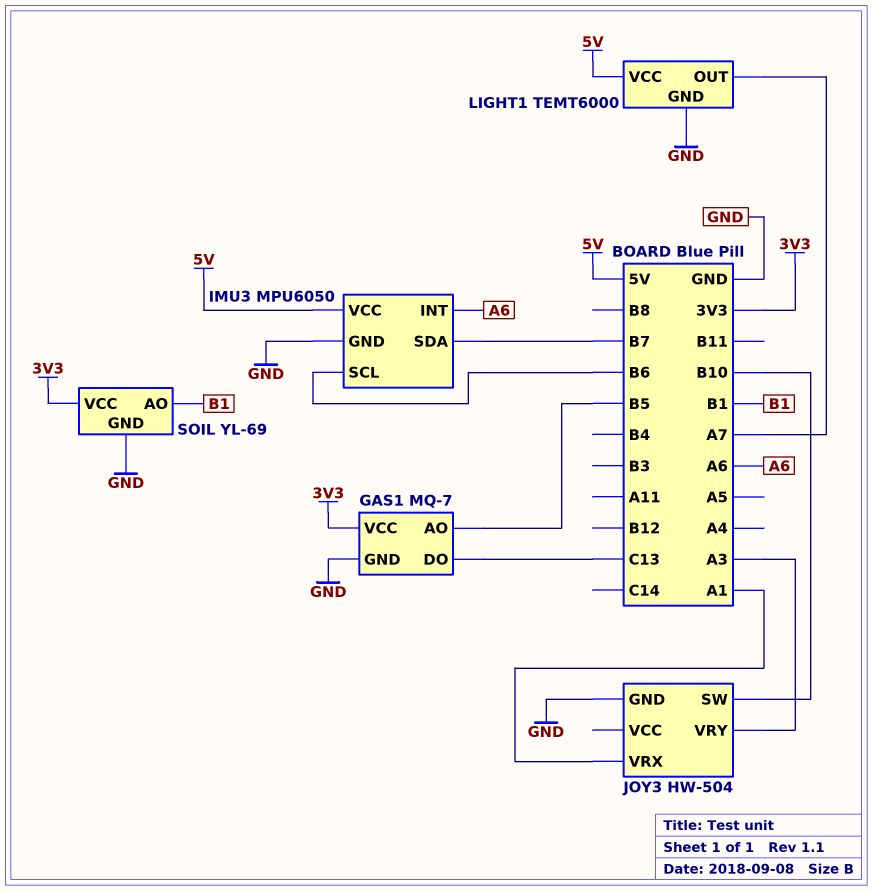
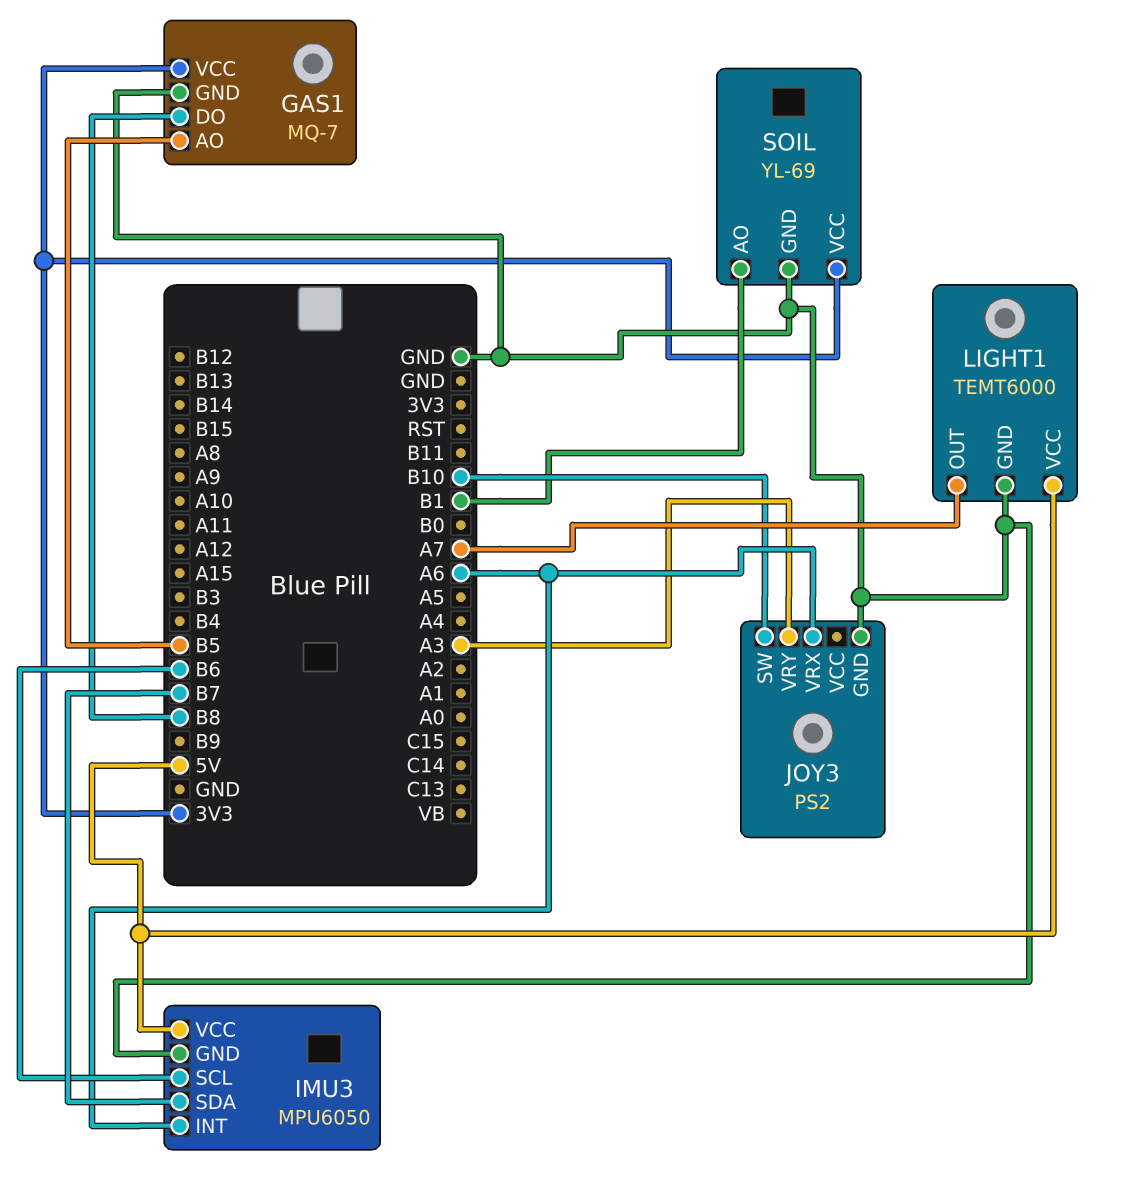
GAS1 pin DO: C13 -> B8
JOY3: HW-504 -> PS2
JOY3 pin VRX: A1 -> A6

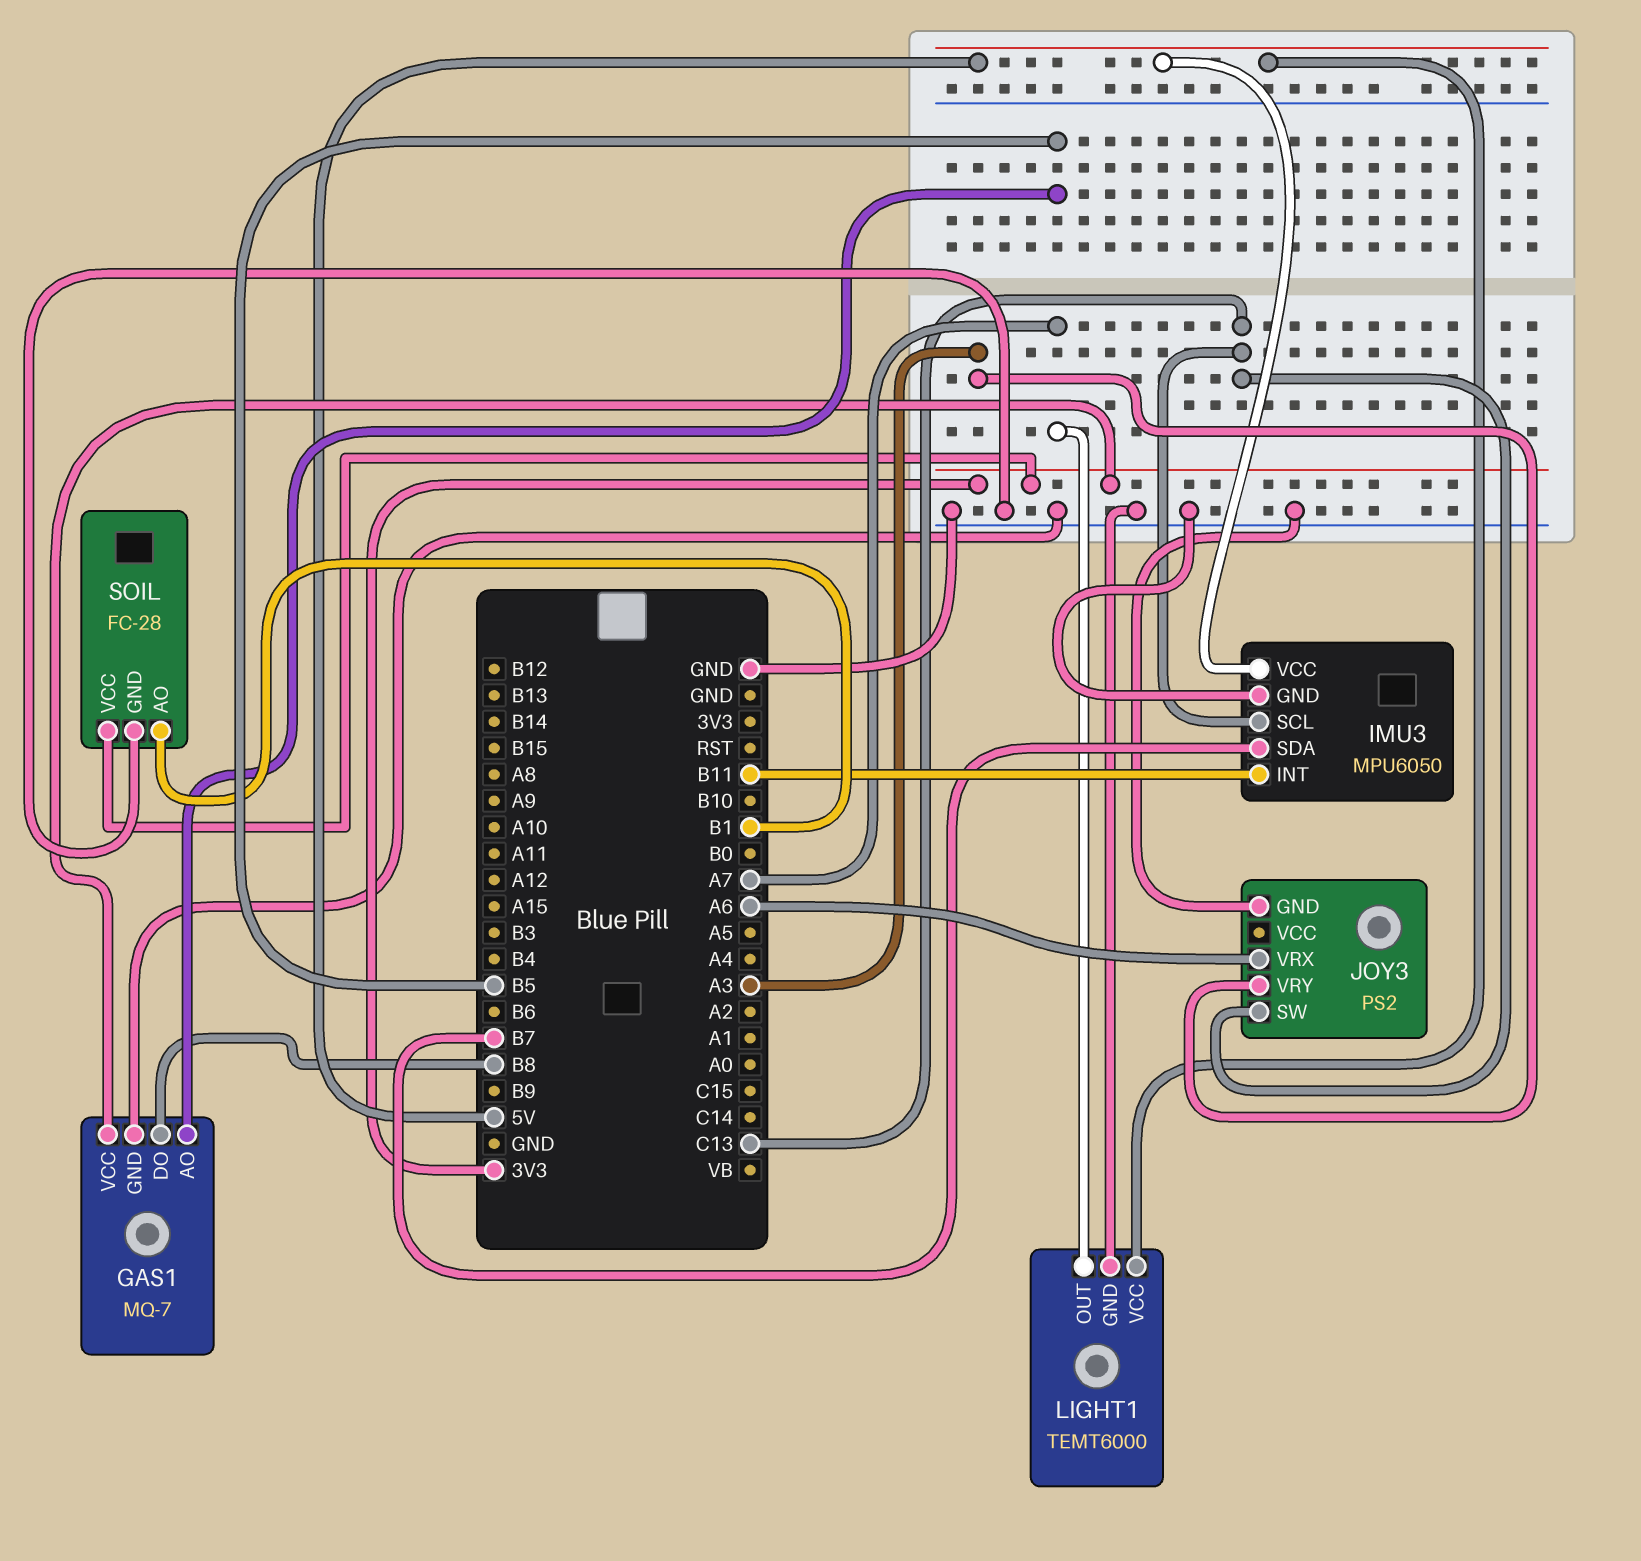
IMU3 pin INT: A6 -> B11
IMU3 pin SCL: B6 -> C13
JOY3 pin SW: B10 -> C13
SOIL: YL-69 -> FC-28

